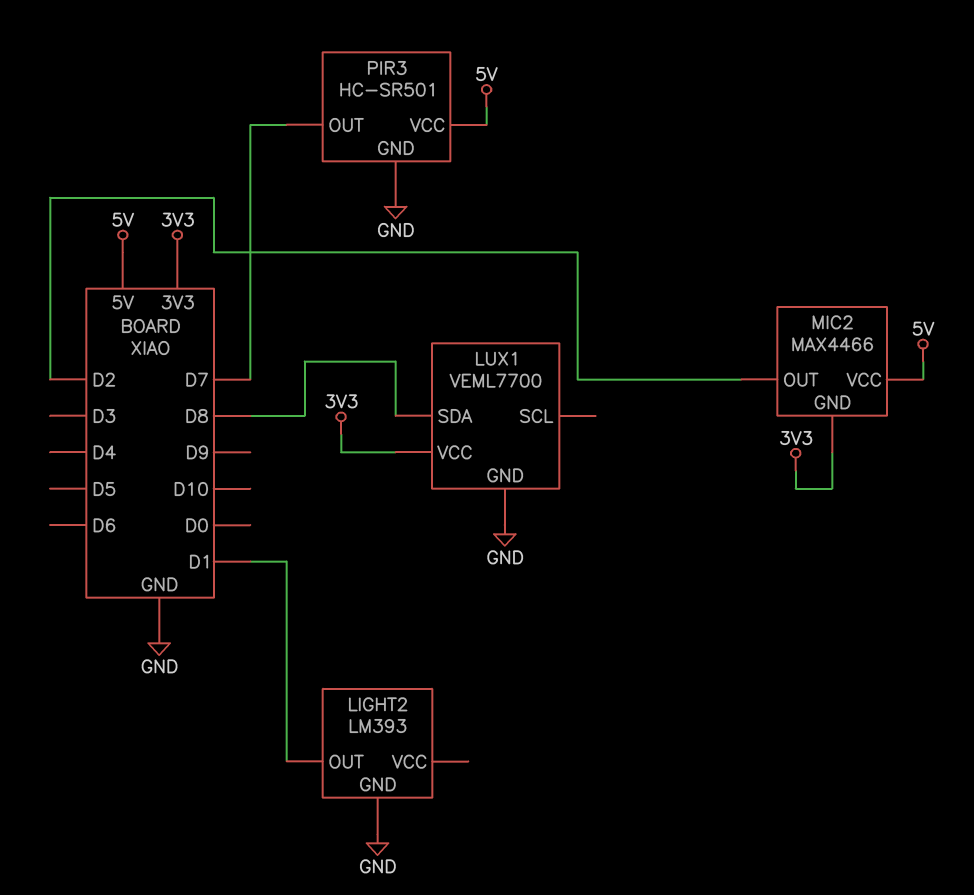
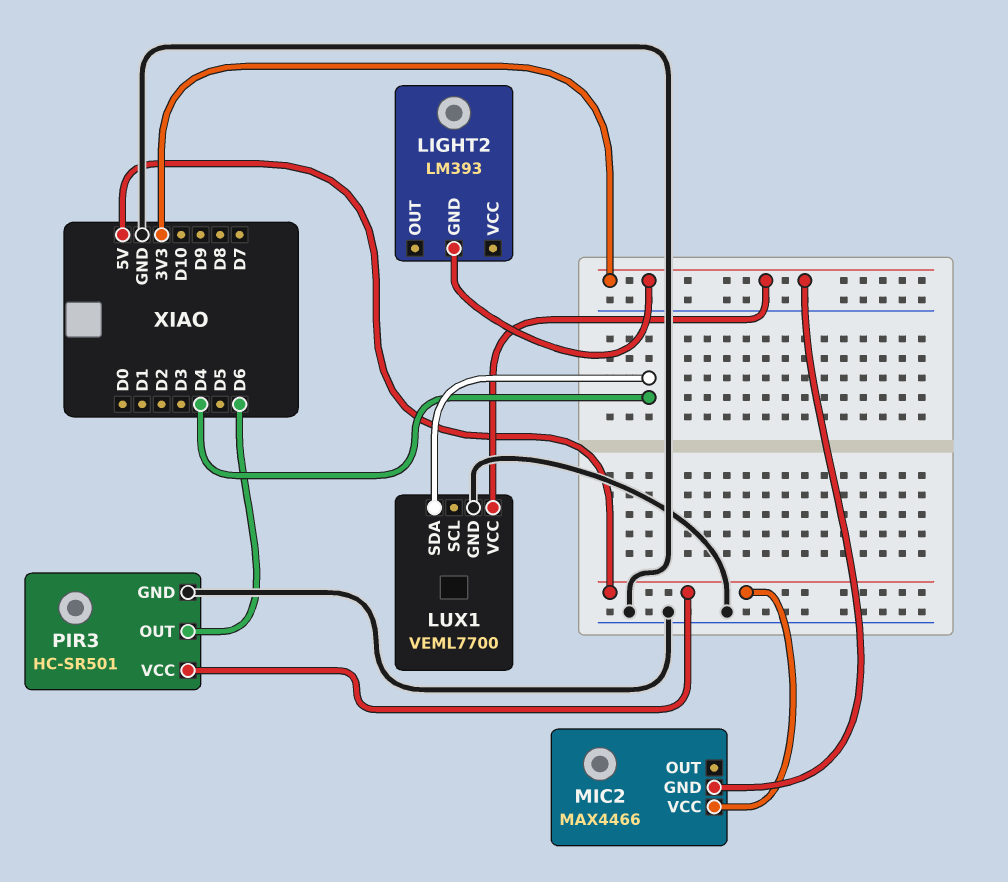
LIGHT2 pin GND: GND -> 3V3
LIGHT2 pin OUT: D1 -> none
LUX1 pin SDA: D8 -> D4
MIC2 pin OUT: D2 -> none
PIR3 pin OUT: D7 -> D6

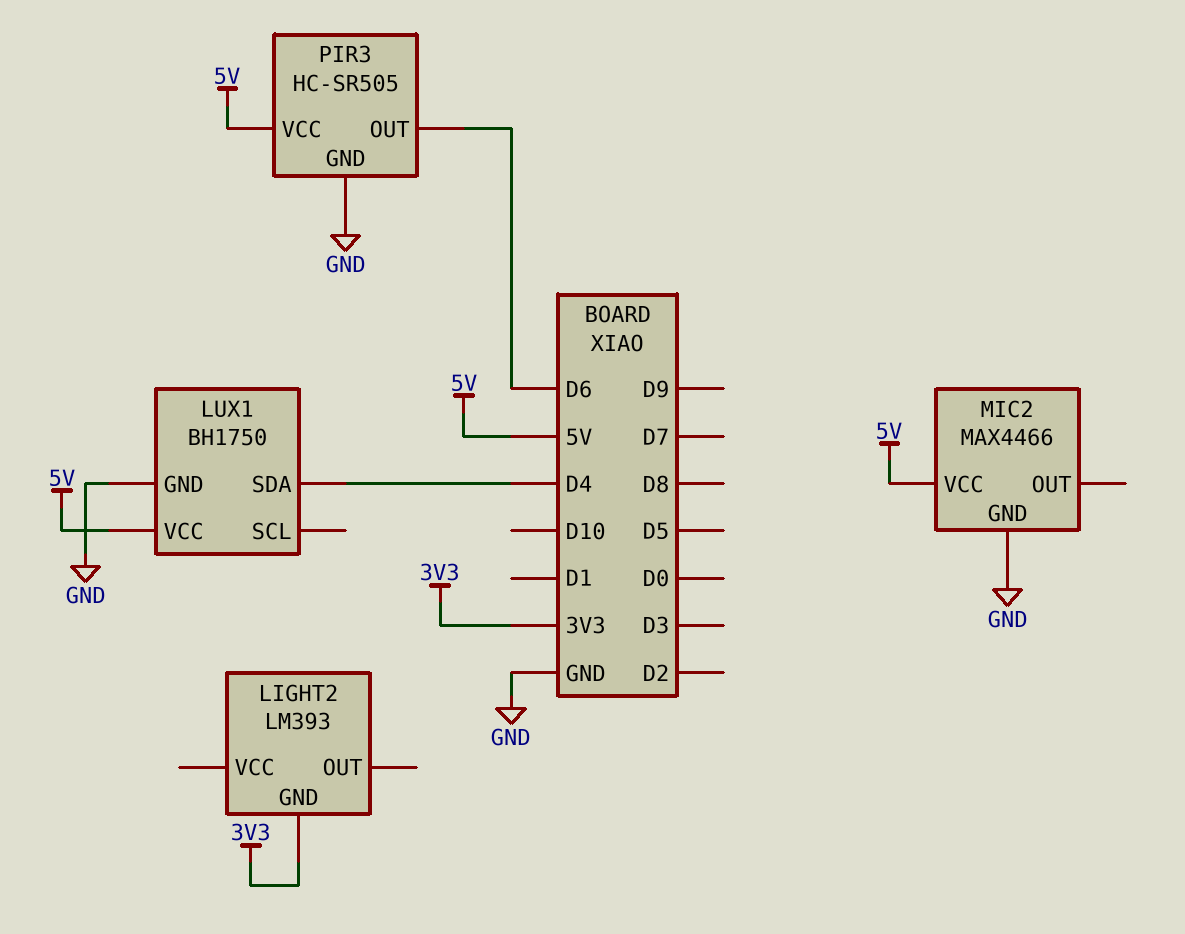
LUX1: VEML7700 -> BH1750
LUX1 pin VCC: 3V3 -> 5V
MIC2 pin GND: 3V3 -> GND
PIR3: HC-SR501 -> HC-SR505

